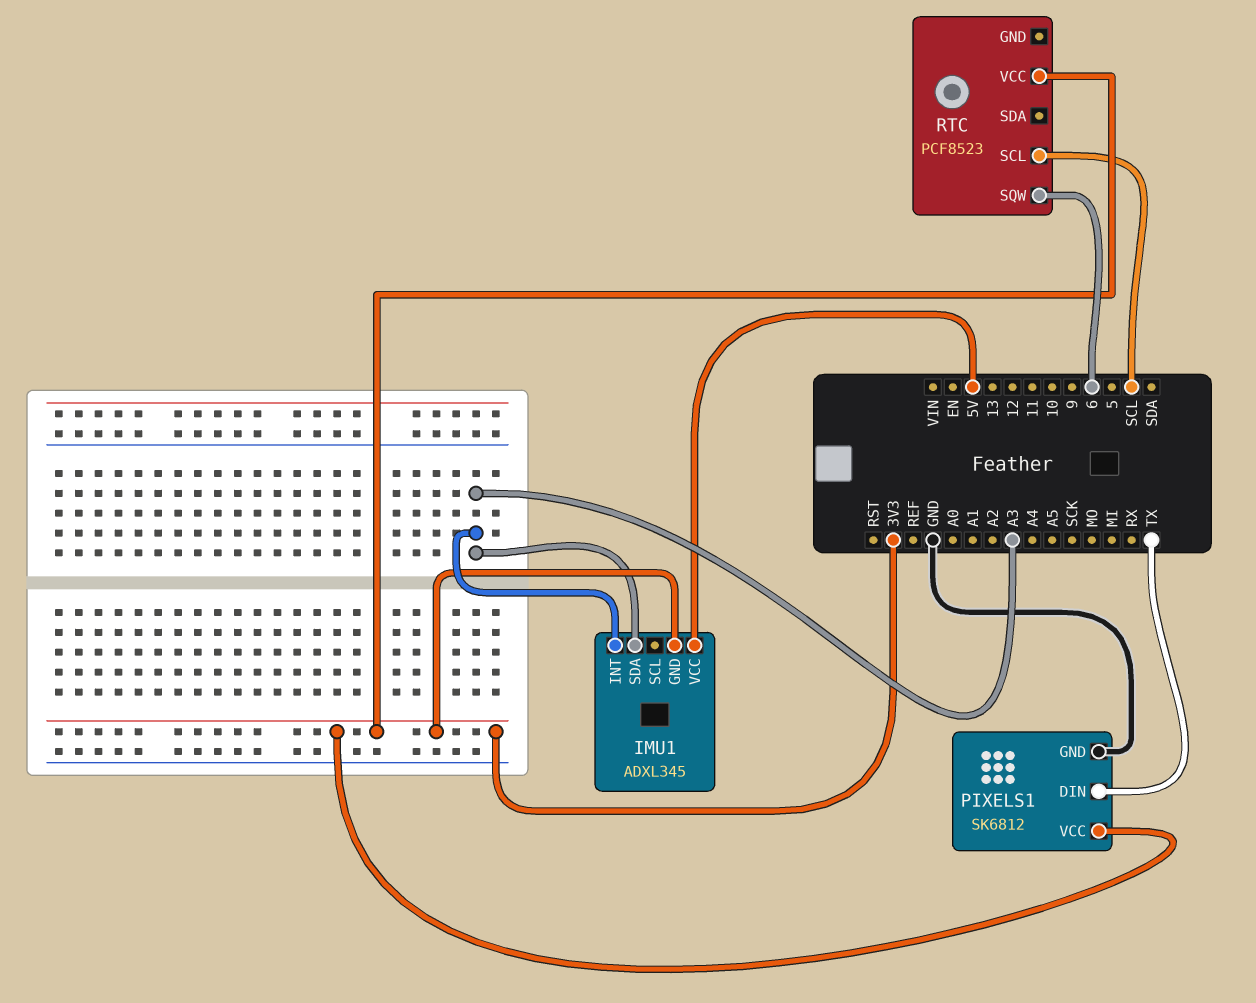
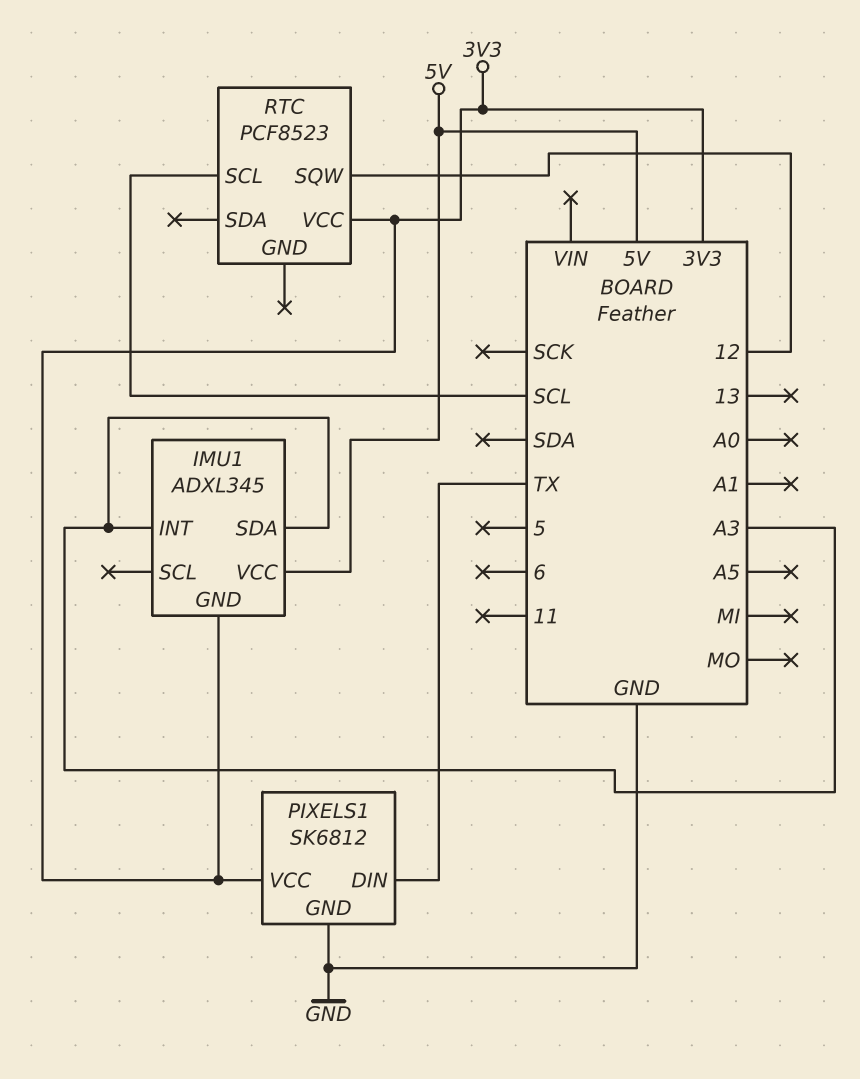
RTC pin SQW: 6 -> 12

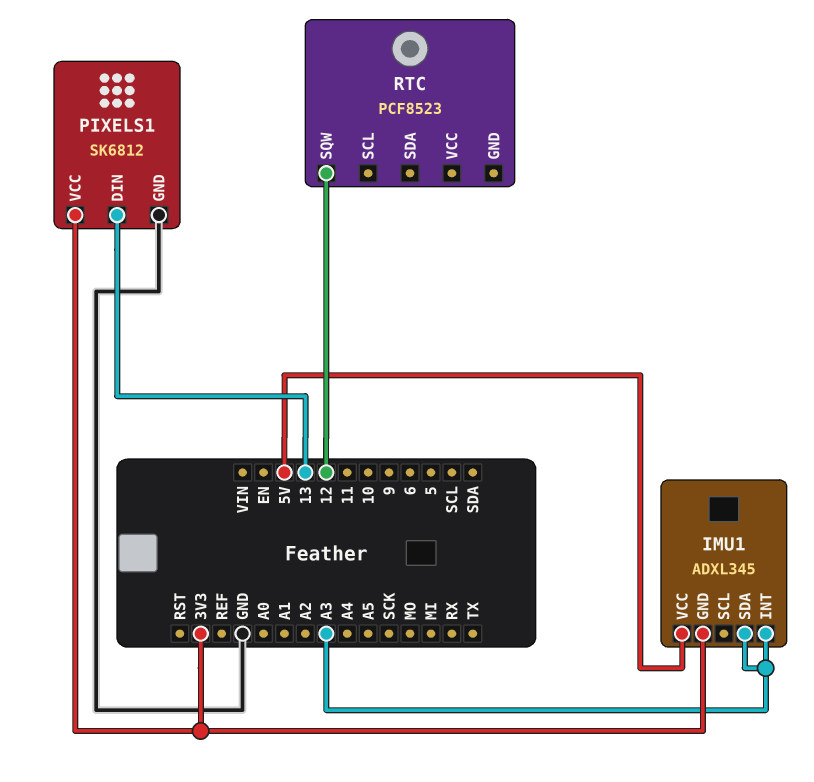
PIXELS1 pin DIN: TX -> 13
RTC pin SCL: SCL -> none
RTC pin VCC: 3V3 -> none

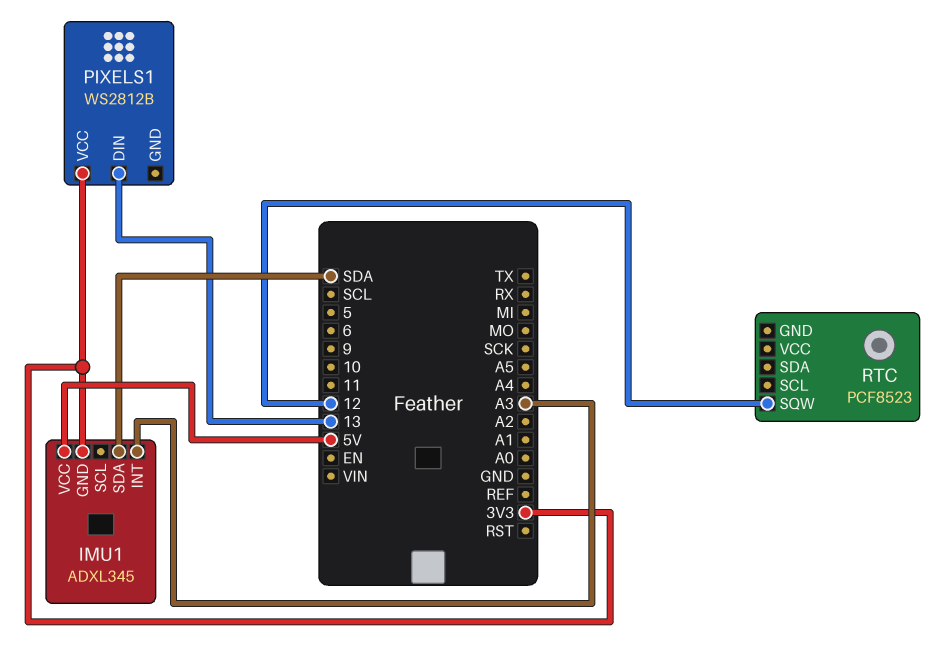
IMU1 pin SDA: A3 -> SDA
PIXELS1: SK6812 -> WS2812B
PIXELS1 pin GND: GND -> none

